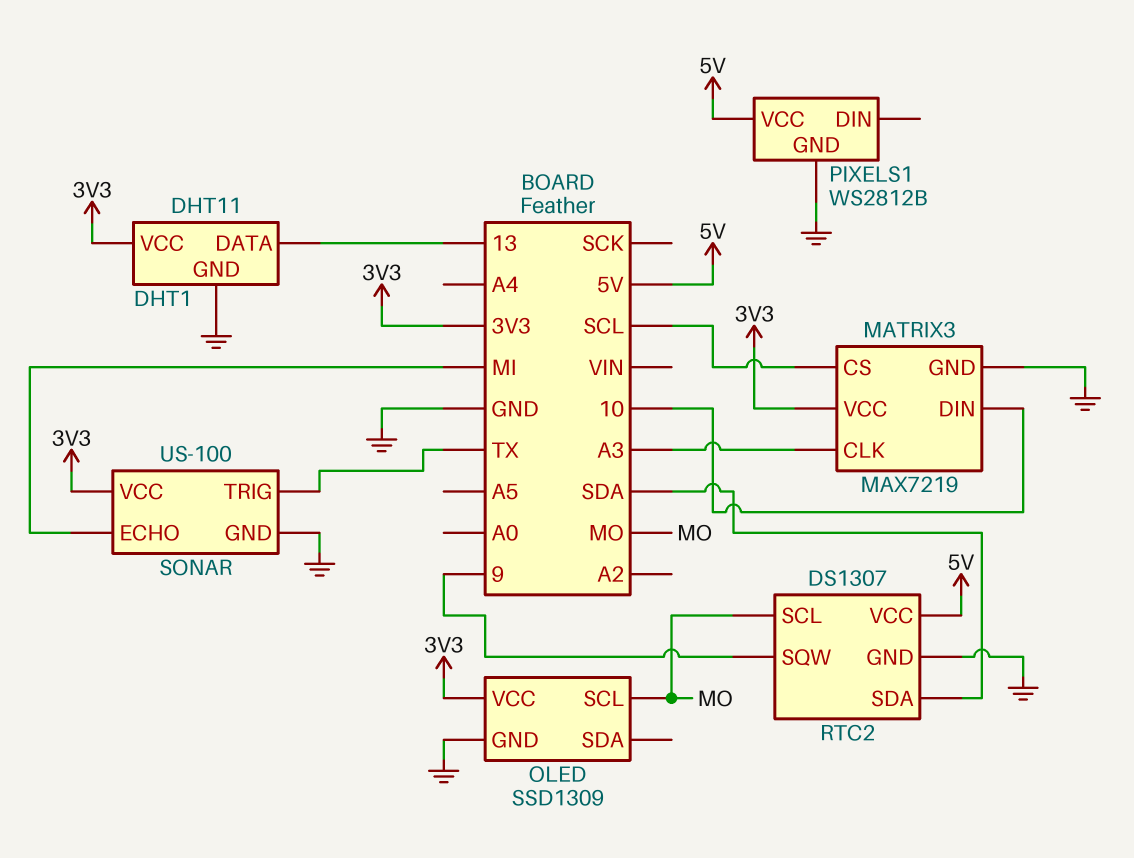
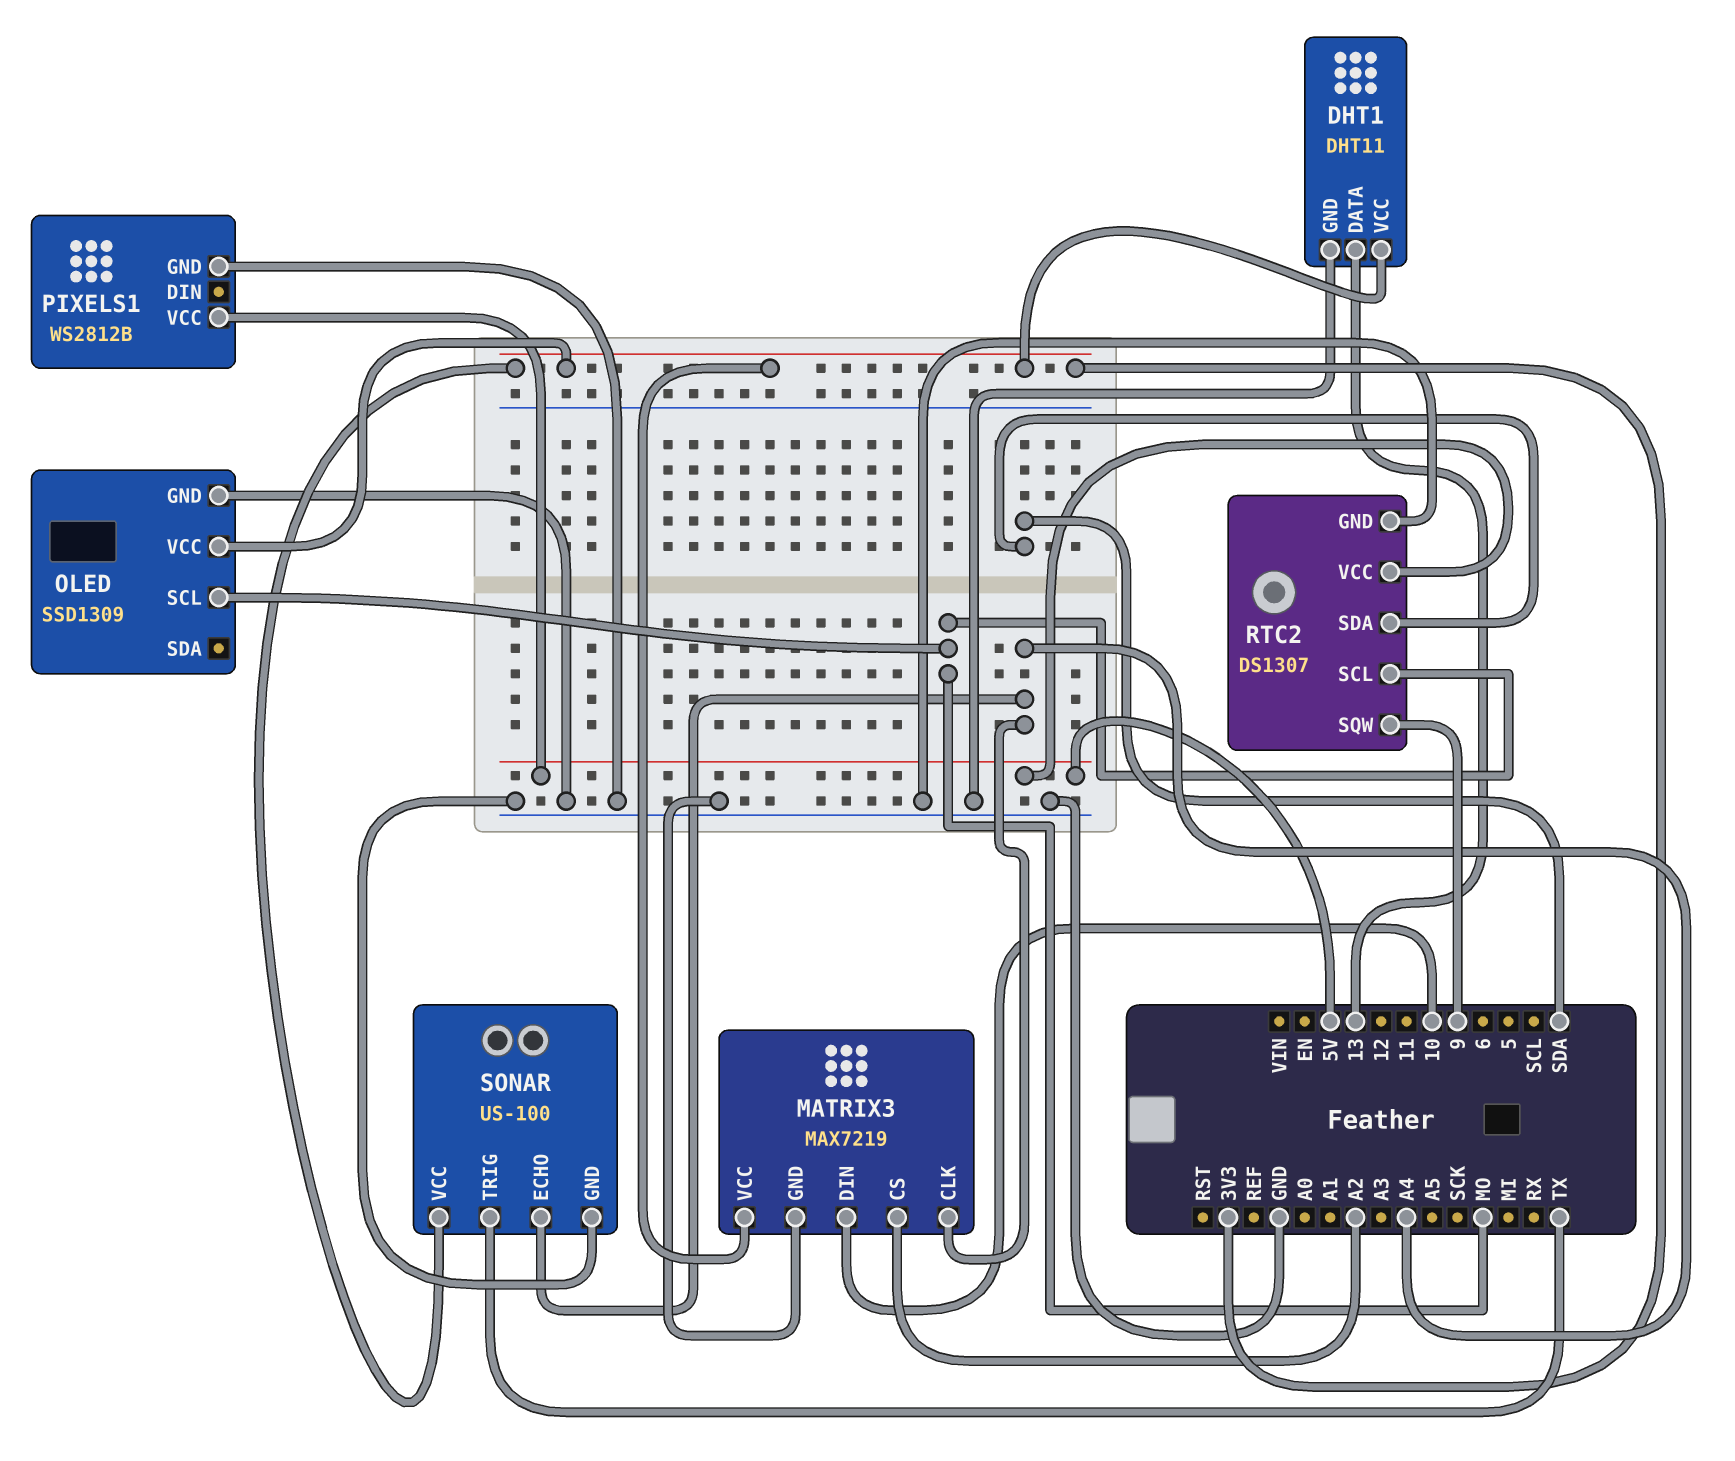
MATRIX3 pin CLK: A3 -> A4
MATRIX3 pin CS: SCL -> A2
SONAR pin ECHO: MI -> A4

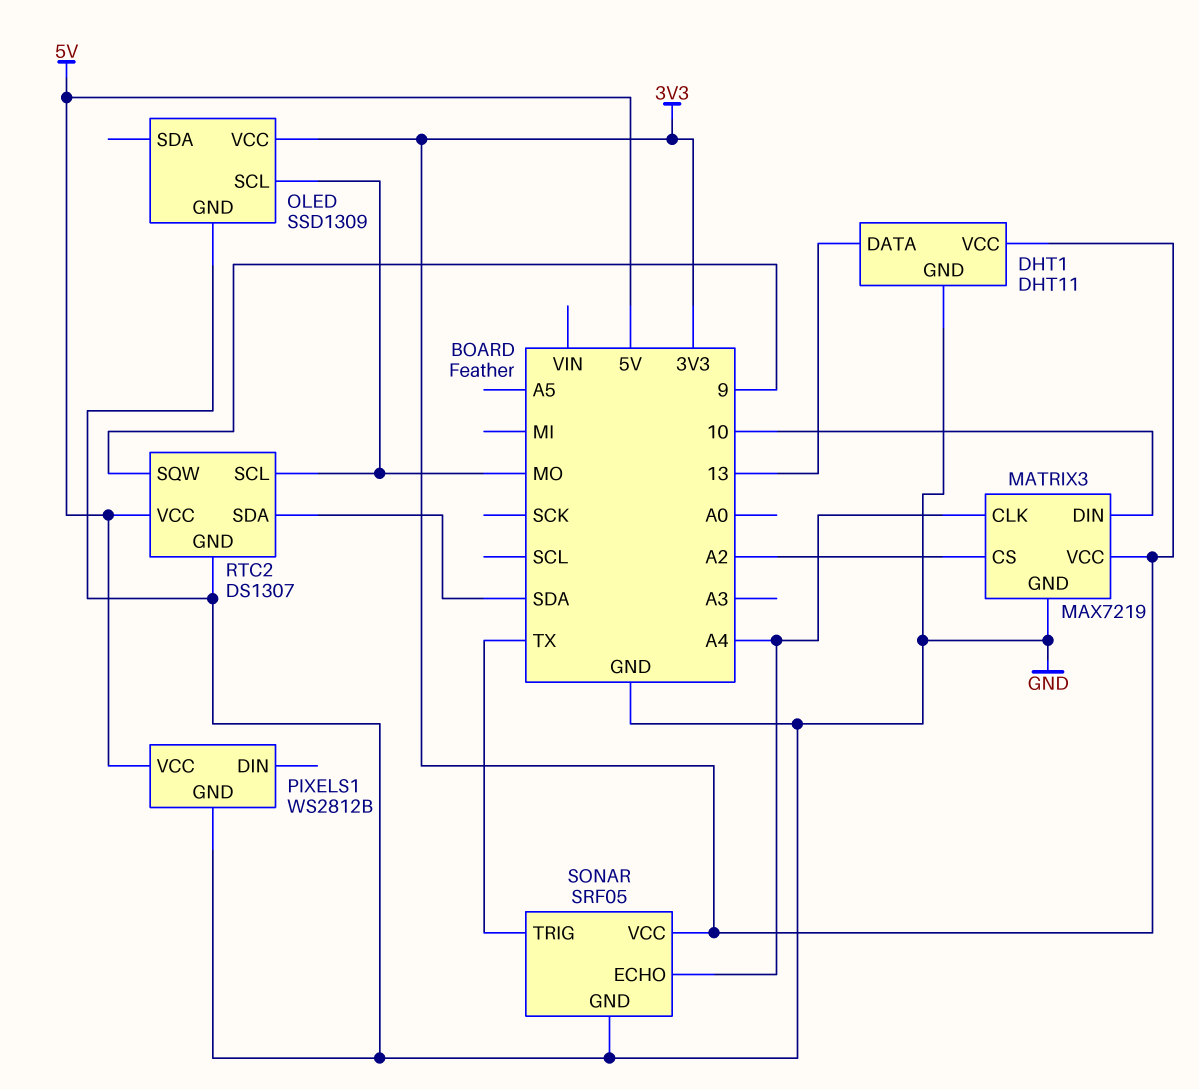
SONAR: US-100 -> SRF05

